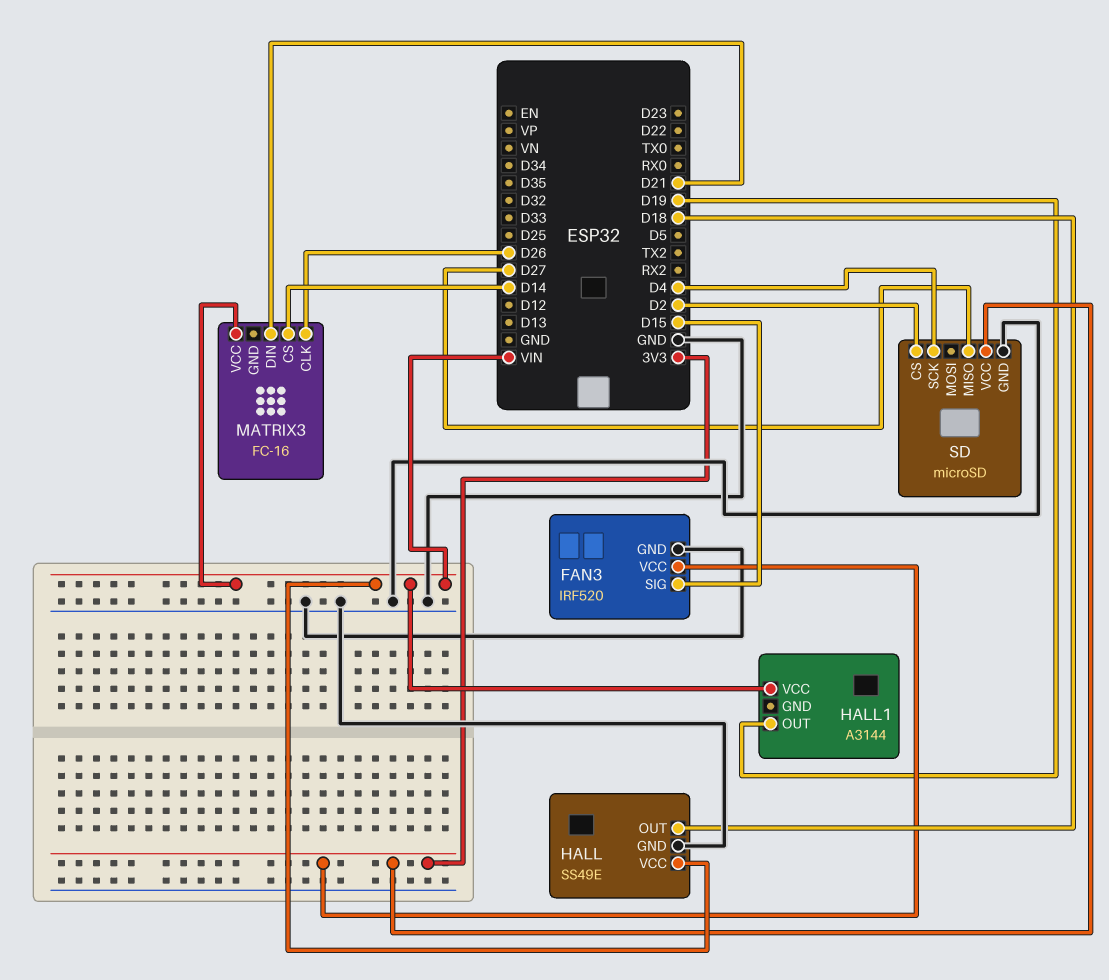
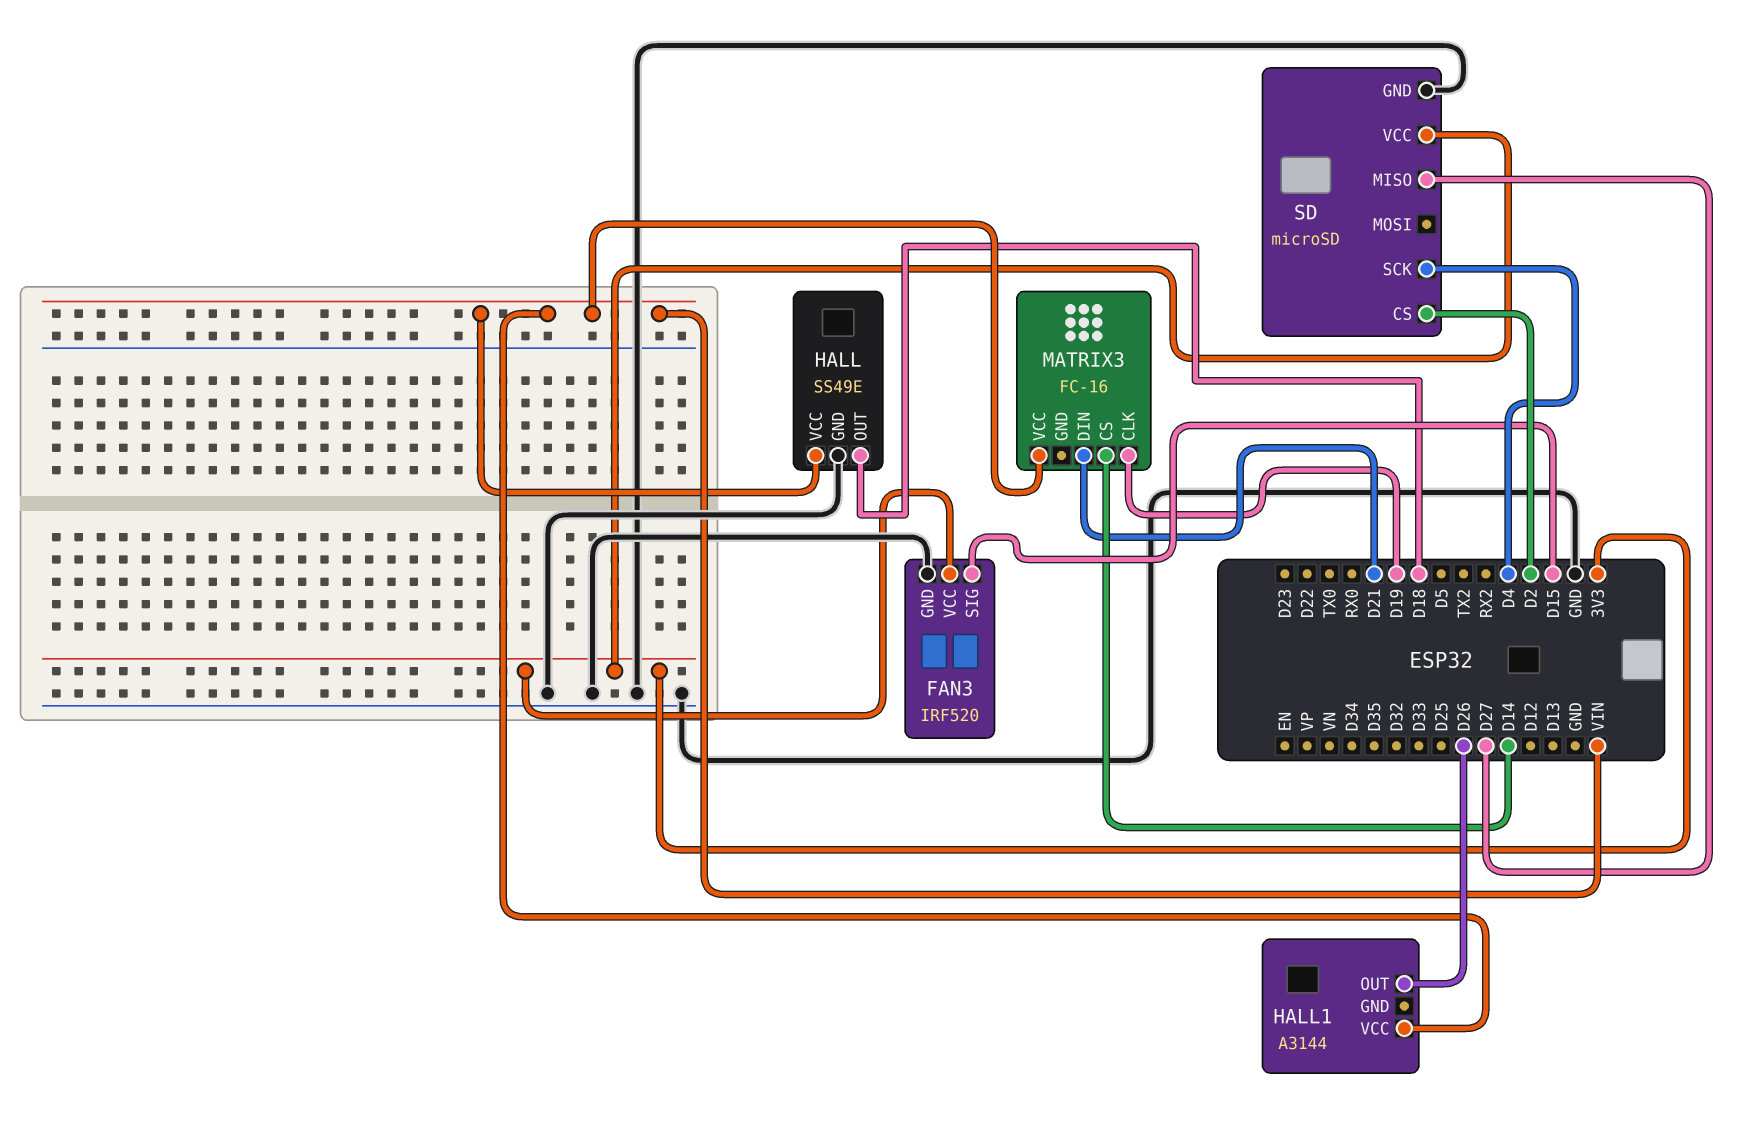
HALL1 pin OUT: D19 -> D26
MATRIX3 pin CLK: D26 -> D19

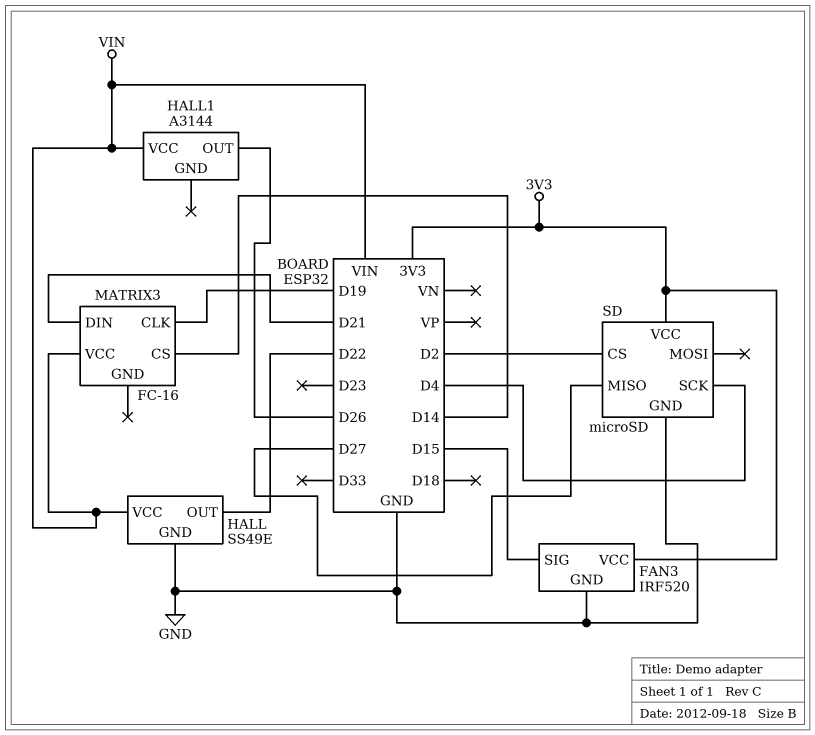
HALL pin OUT: D18 -> D22

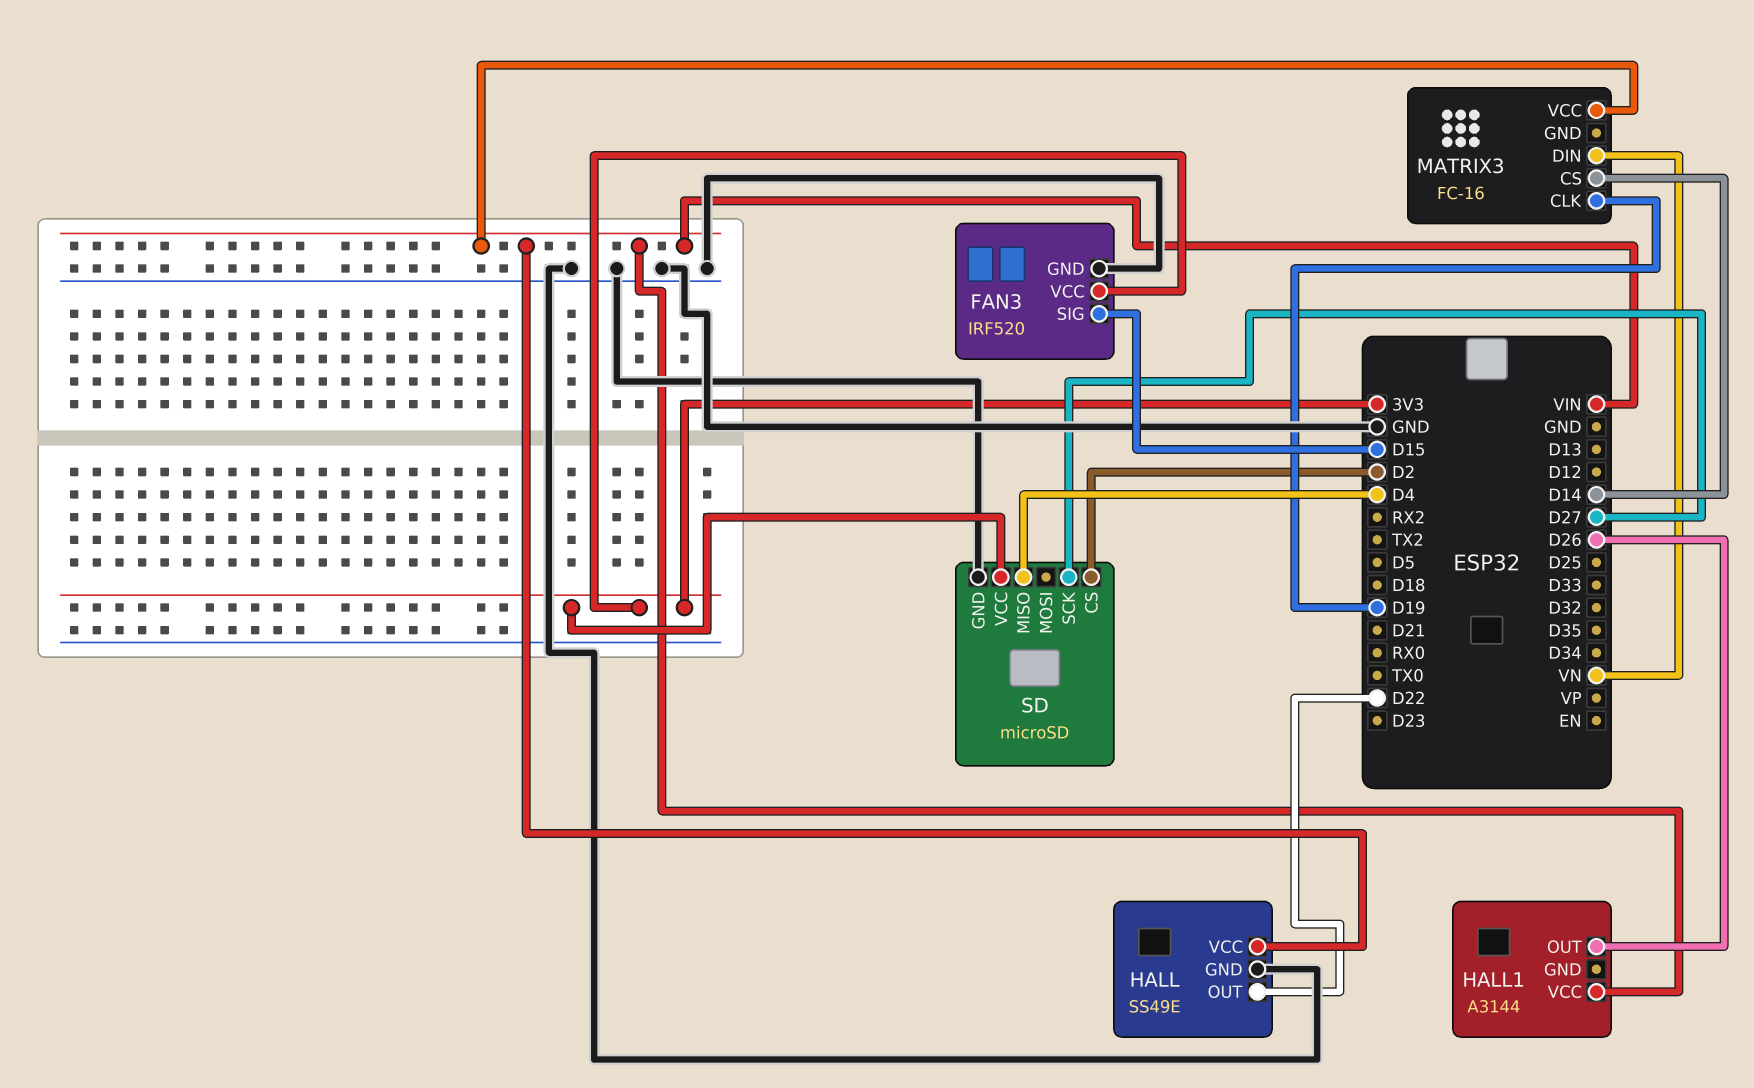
MATRIX3 pin DIN: D21 -> VN
SD pin MISO: D27 -> D4
SD pin SCK: D4 -> D27

